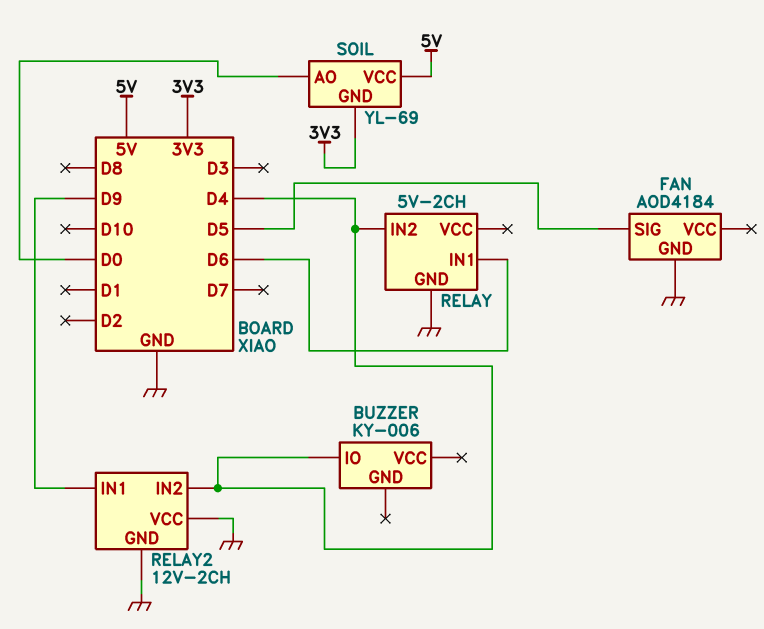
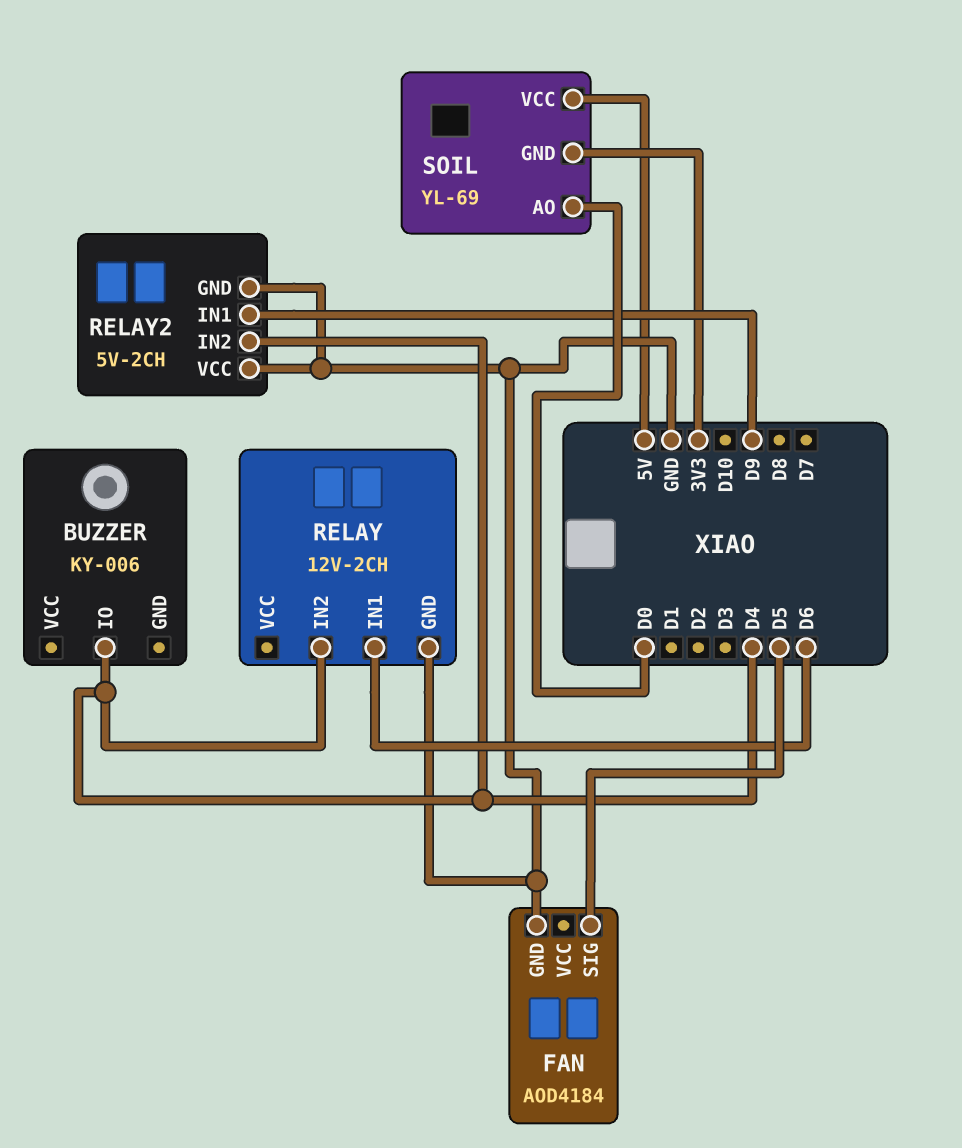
RELAY: 5V-2CH -> 12V-2CH
RELAY2: 12V-2CH -> 5V-2CH

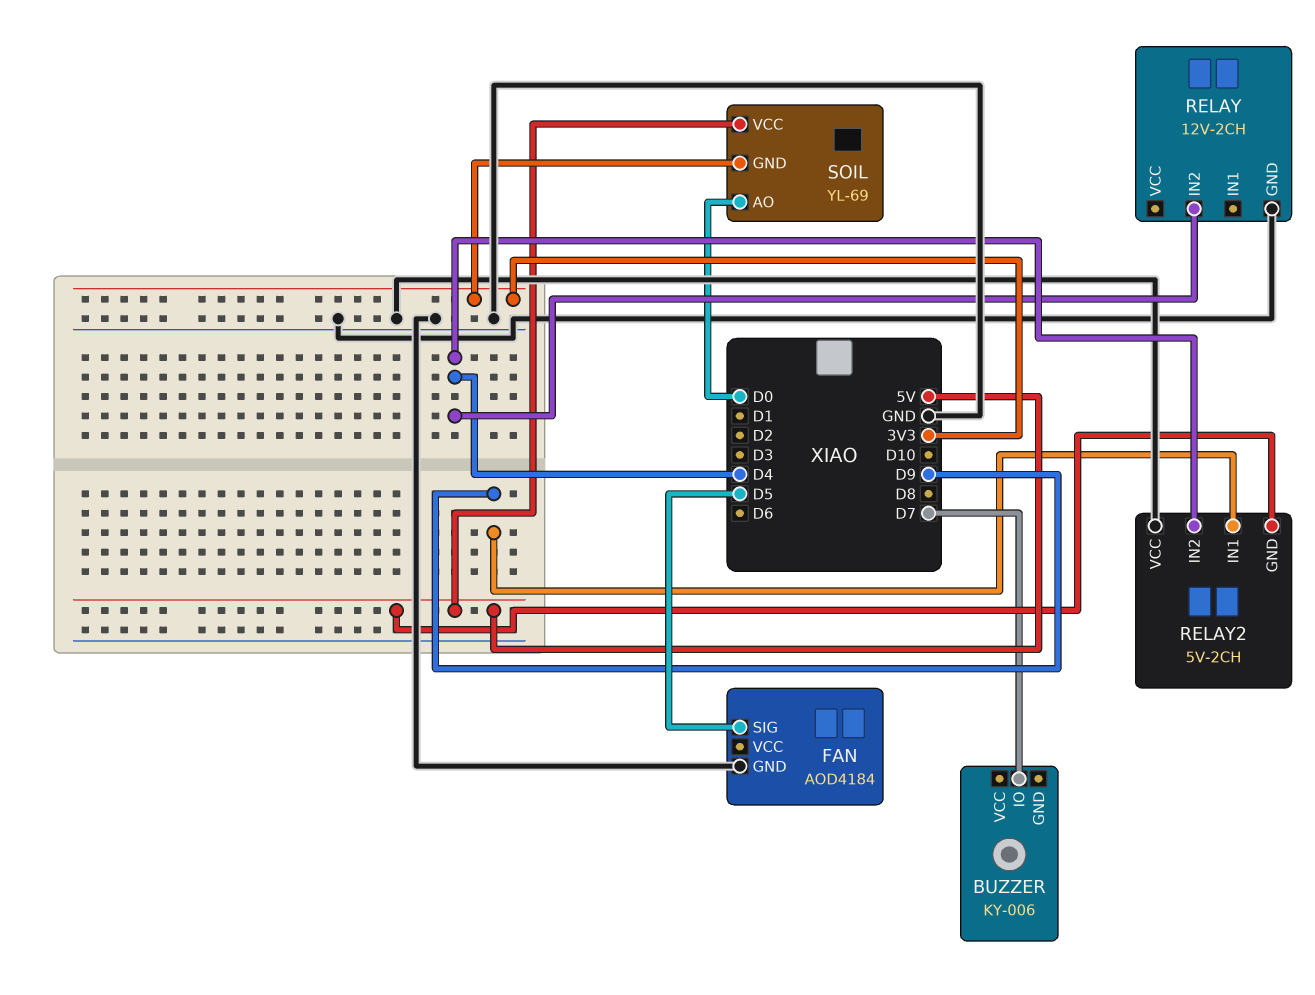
BUZZER pin IO: D4 -> D7
RELAY pin IN1: D6 -> none
RELAY2 pin GND: GND -> 5V

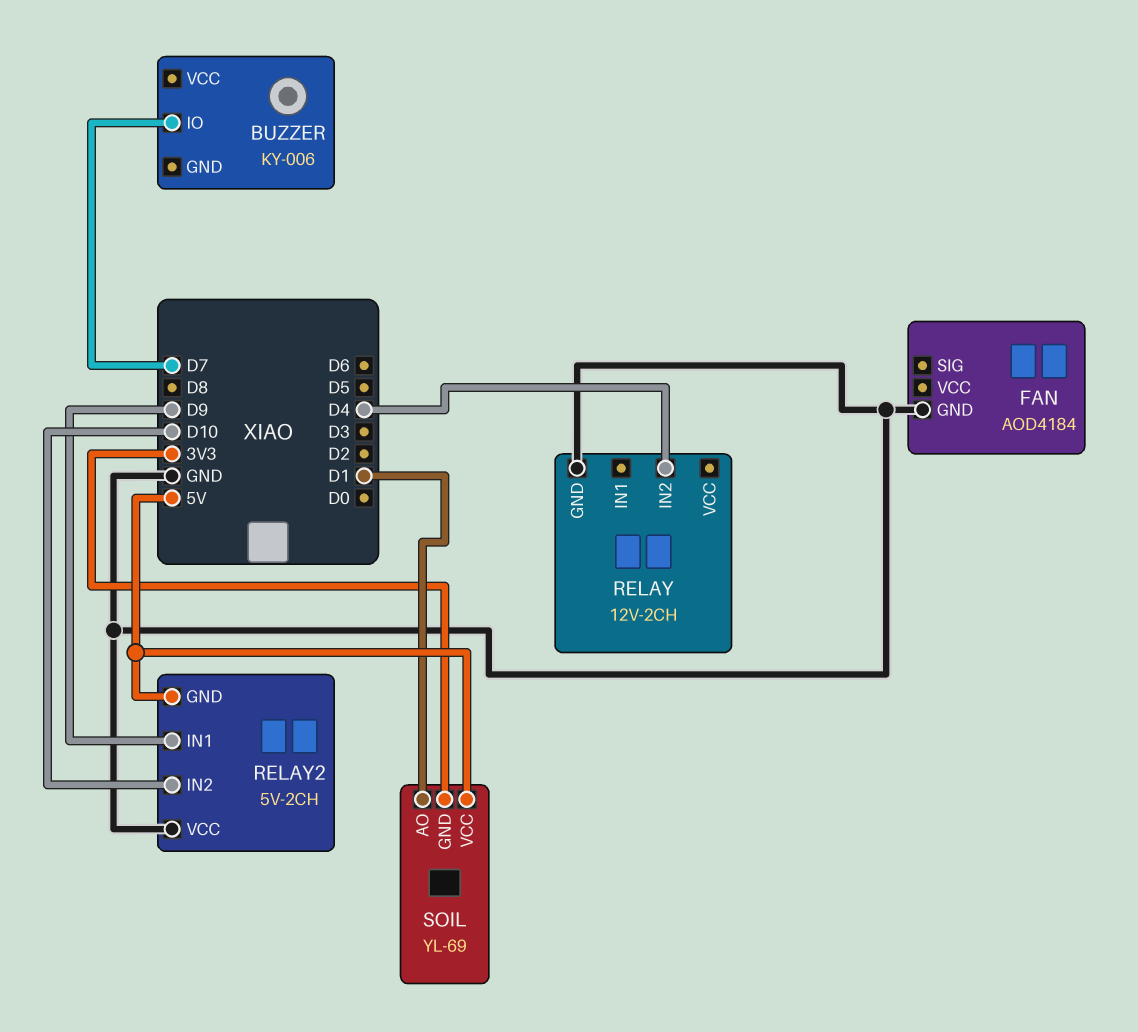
FAN pin SIG: D5 -> none
RELAY2 pin IN2: D4 -> D10
SOIL pin AO: D0 -> D1

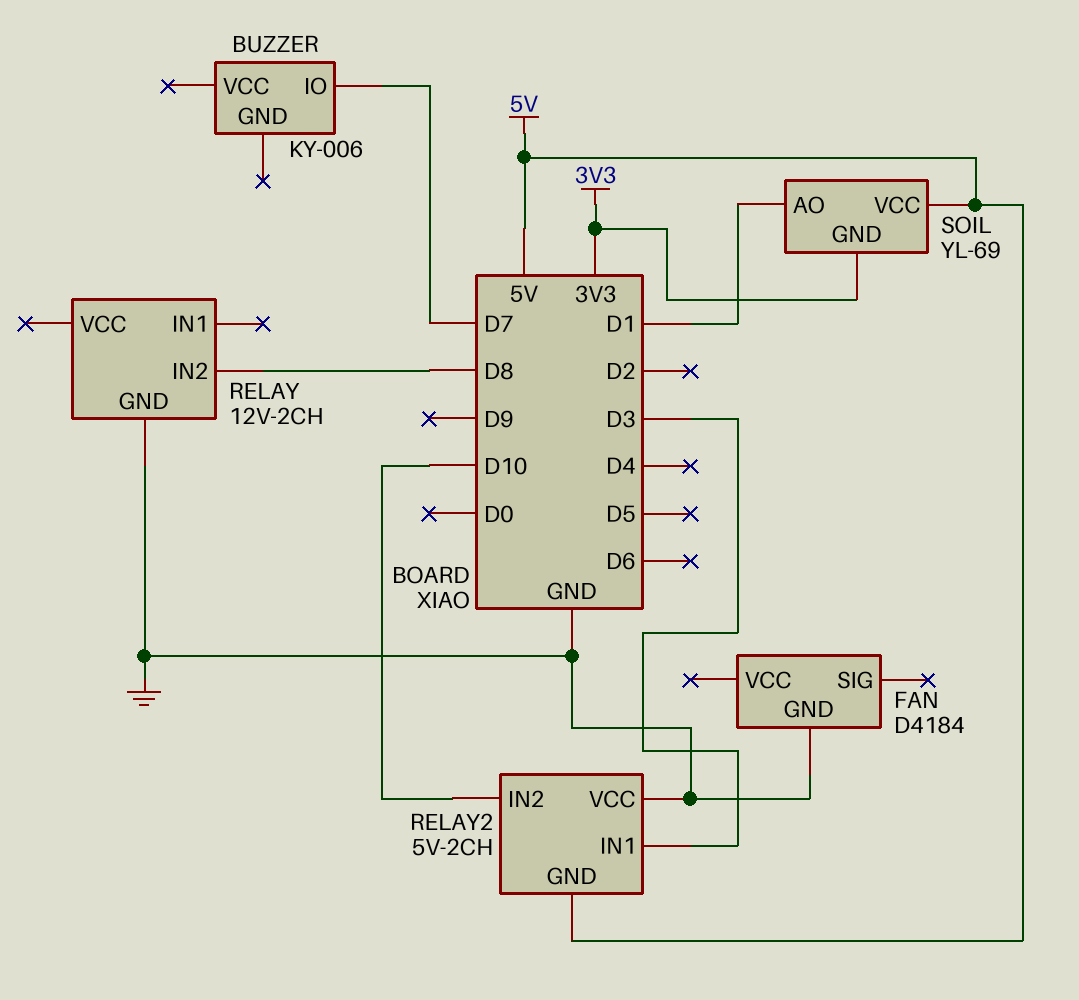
FAN: AOD4184 -> D4184
RELAY pin IN2: D4 -> D8
RELAY2 pin IN1: D9 -> D3

